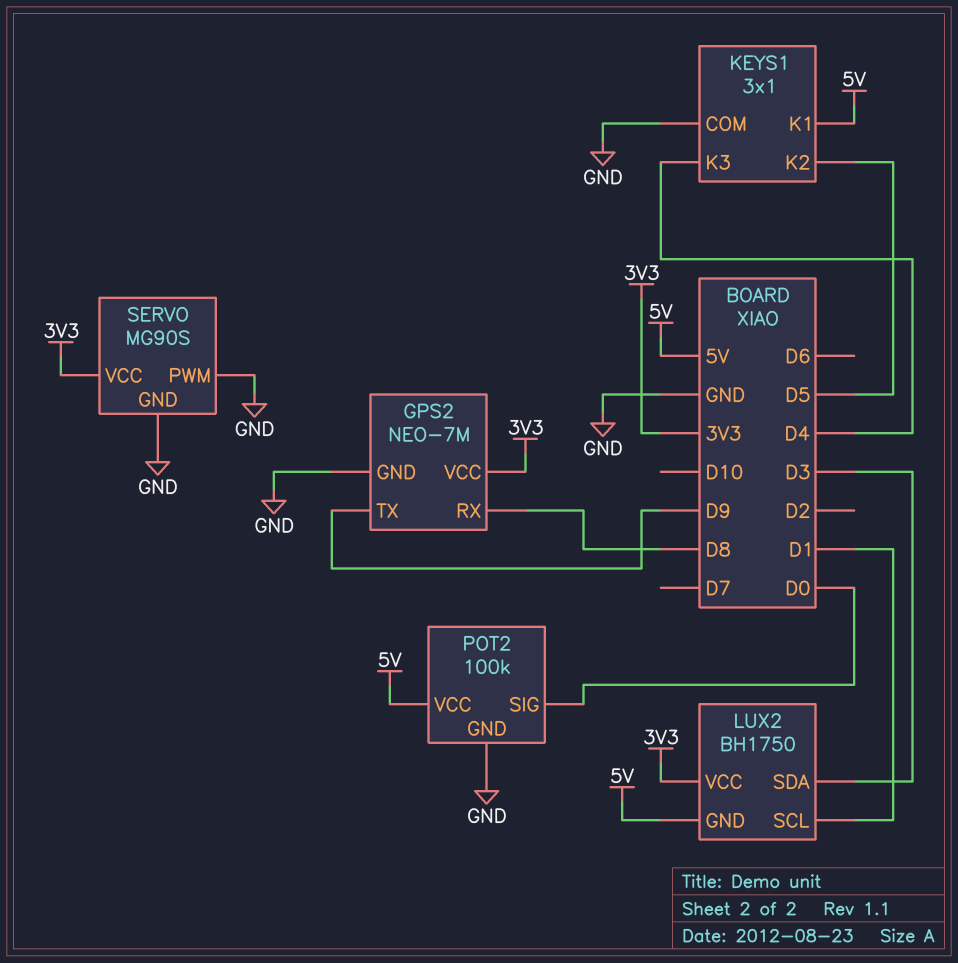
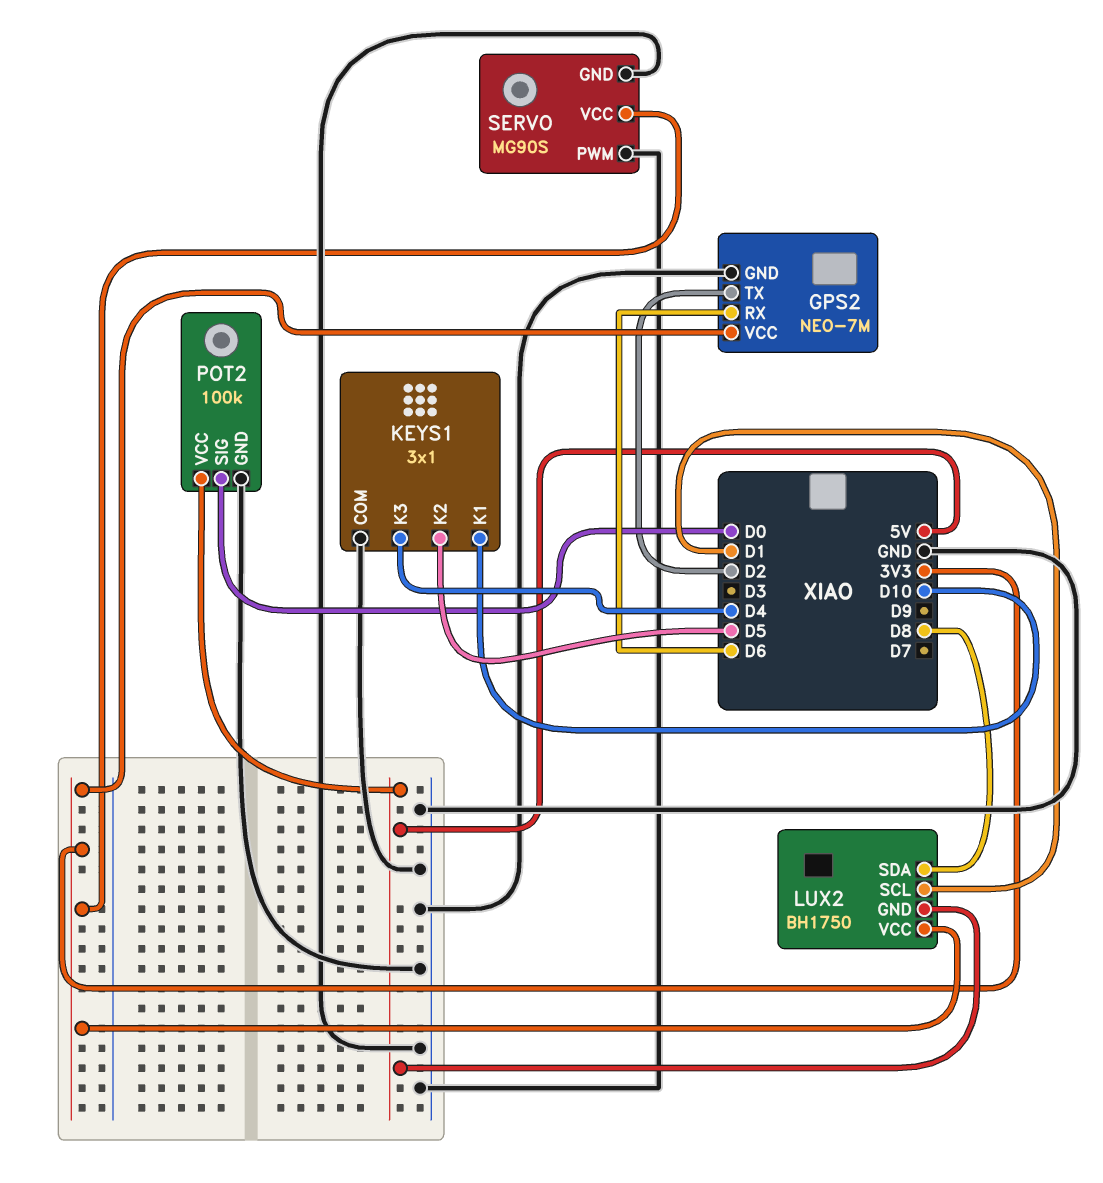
GPS2 pin RX: D8 -> D6
GPS2 pin TX: D9 -> D2
KEYS1 pin K1: 5V -> D10
LUX2 pin SDA: D3 -> D8

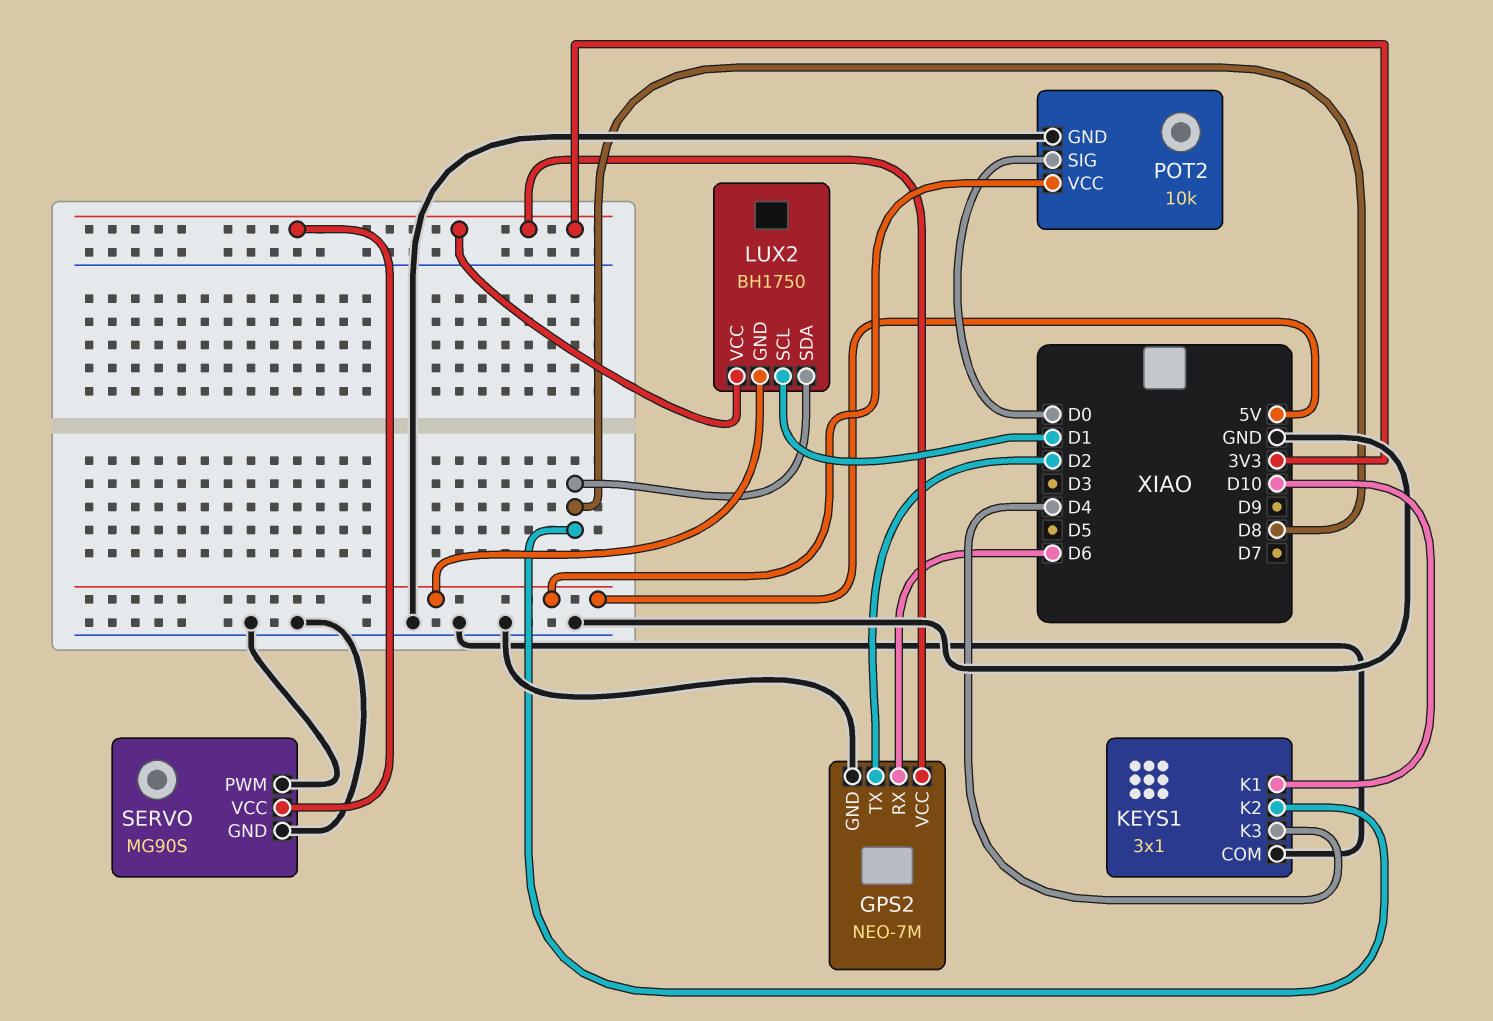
KEYS1 pin K2: D5 -> D8
POT2: 100k -> 10k

